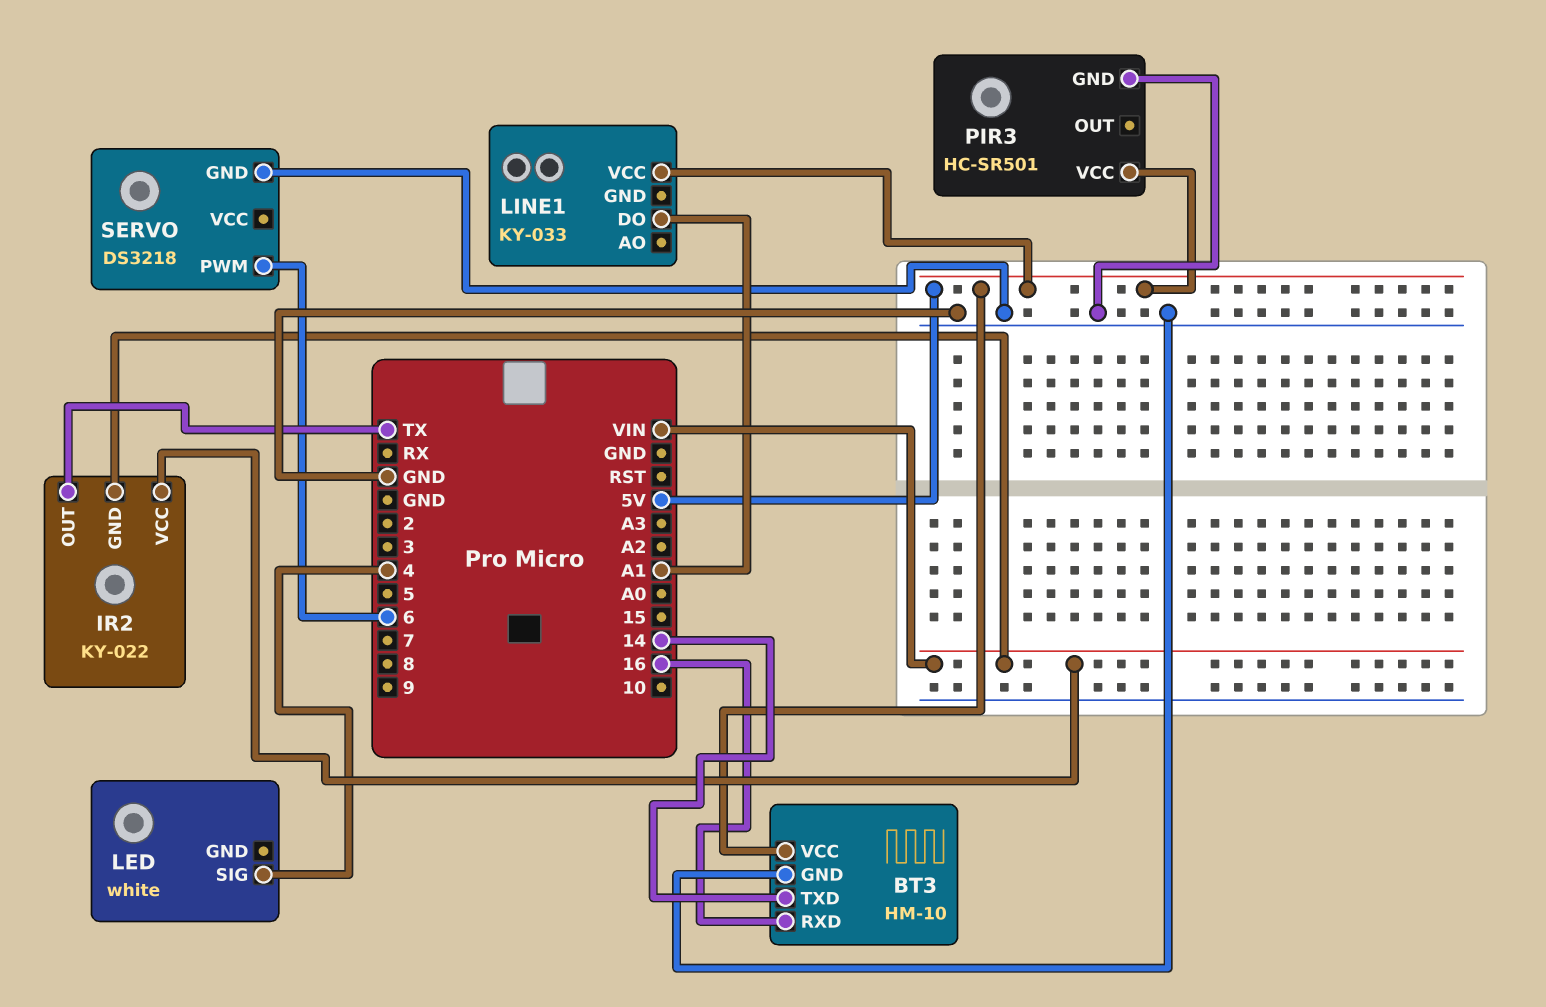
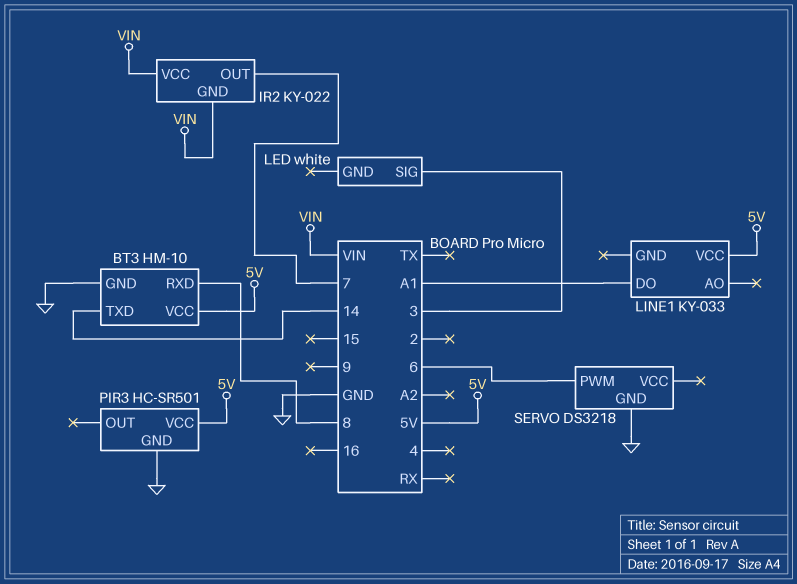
BT3 pin RXD: 16 -> 8
IR2 pin OUT: TX -> 7
LED pin SIG: 4 -> 3

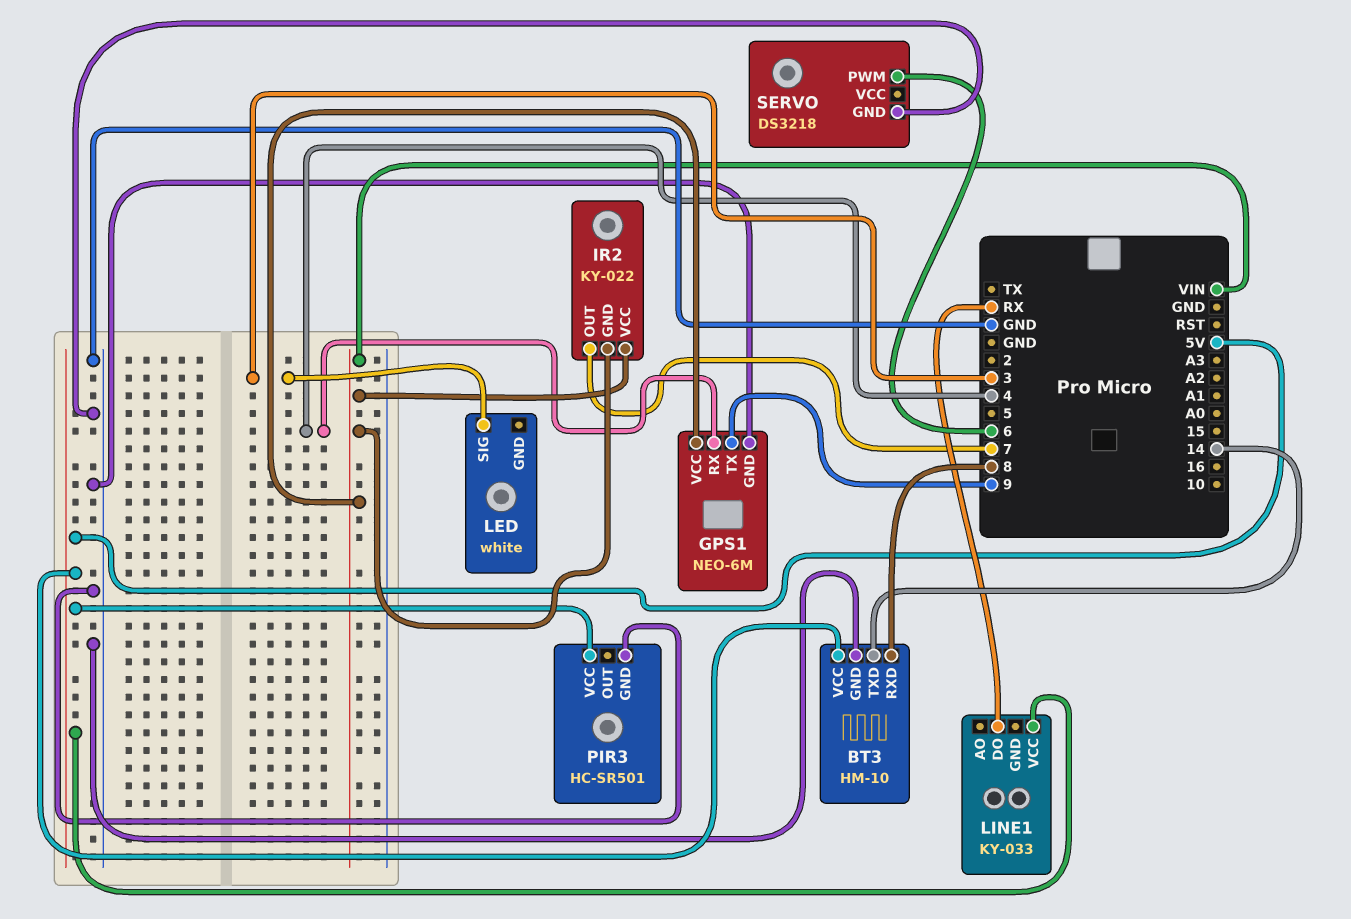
GPS1: none -> NEO-6M
GPS1 pin GND: none -> GND
GPS1 pin RX: none -> 4
GPS1 pin TX: none -> 9
GPS1 pin VCC: none -> VIN
LINE1 pin DO: A1 -> RX

